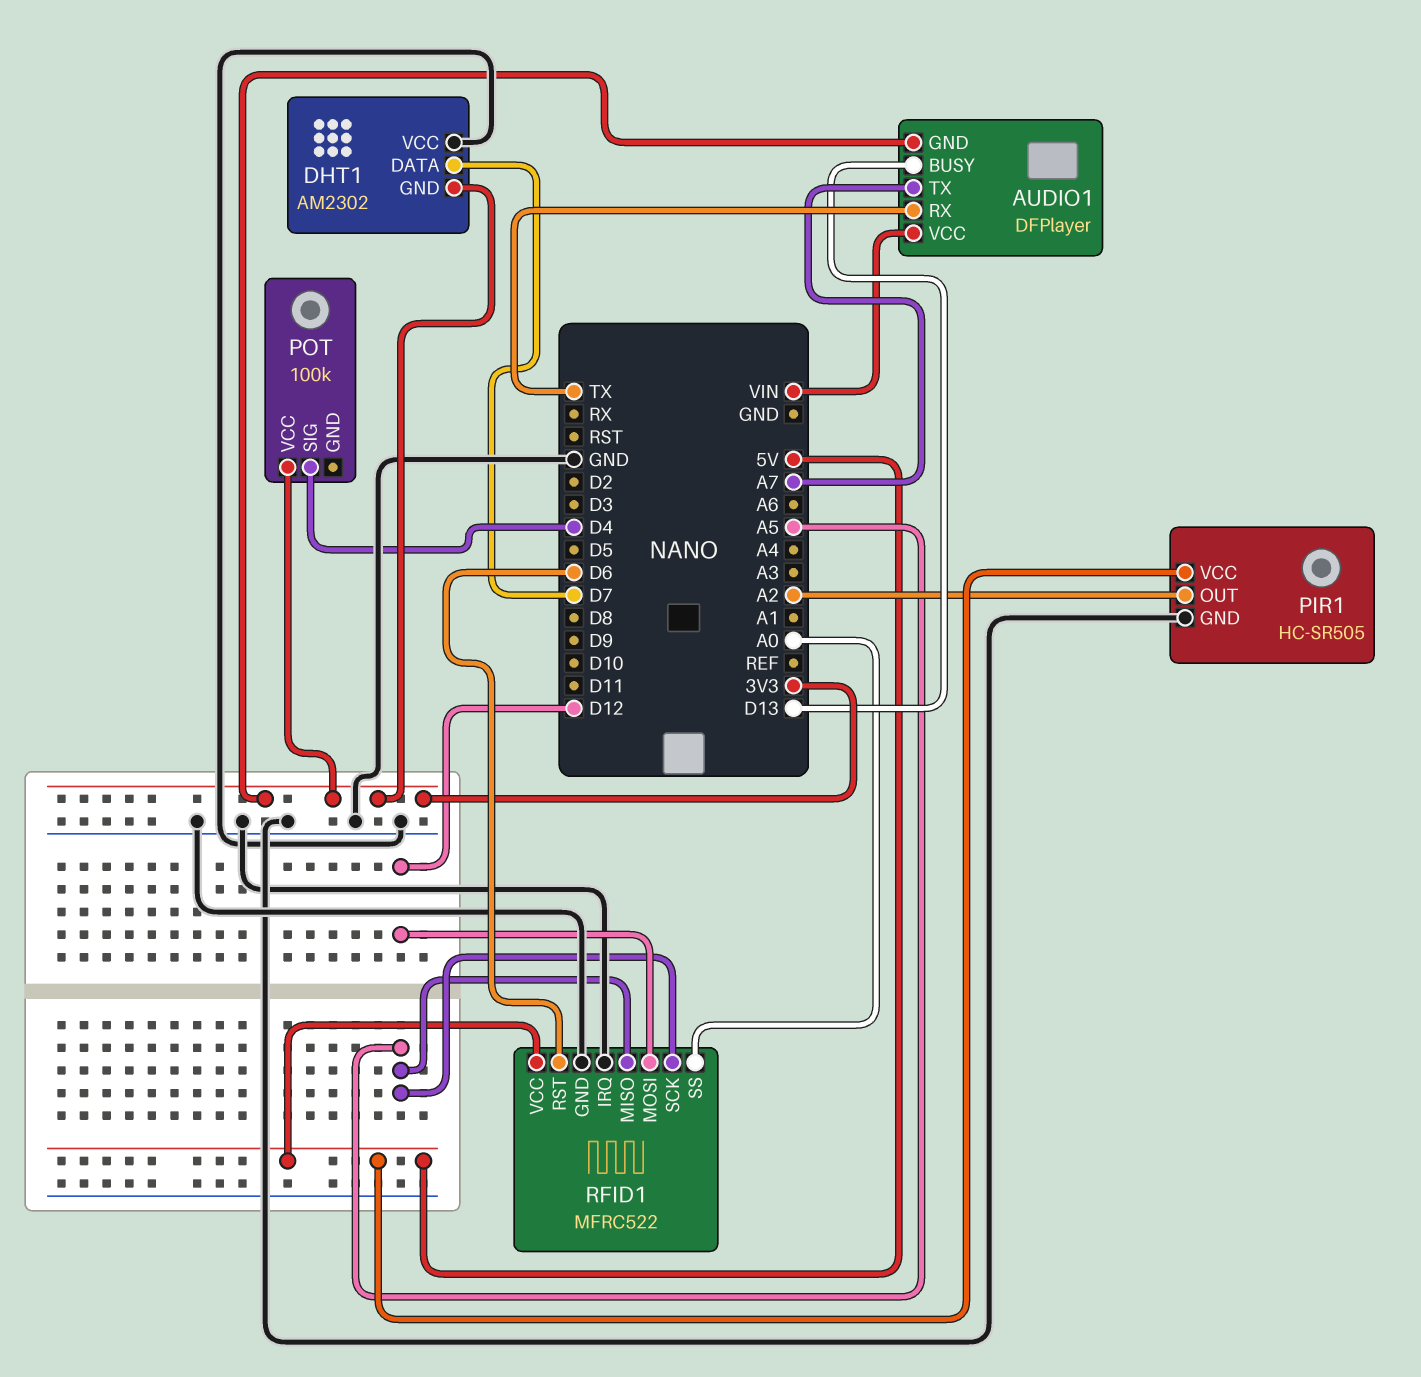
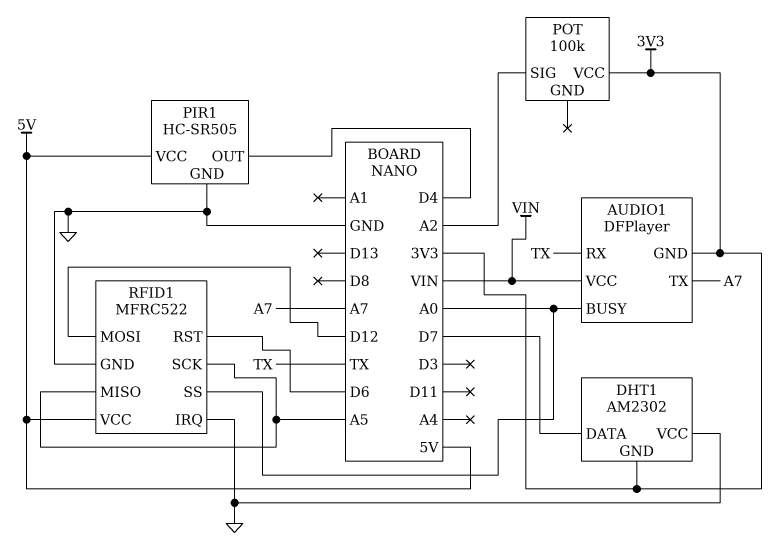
AUDIO1 pin BUSY: D13 -> A0
PIR1 pin OUT: A2 -> D4
POT pin SIG: D4 -> A2

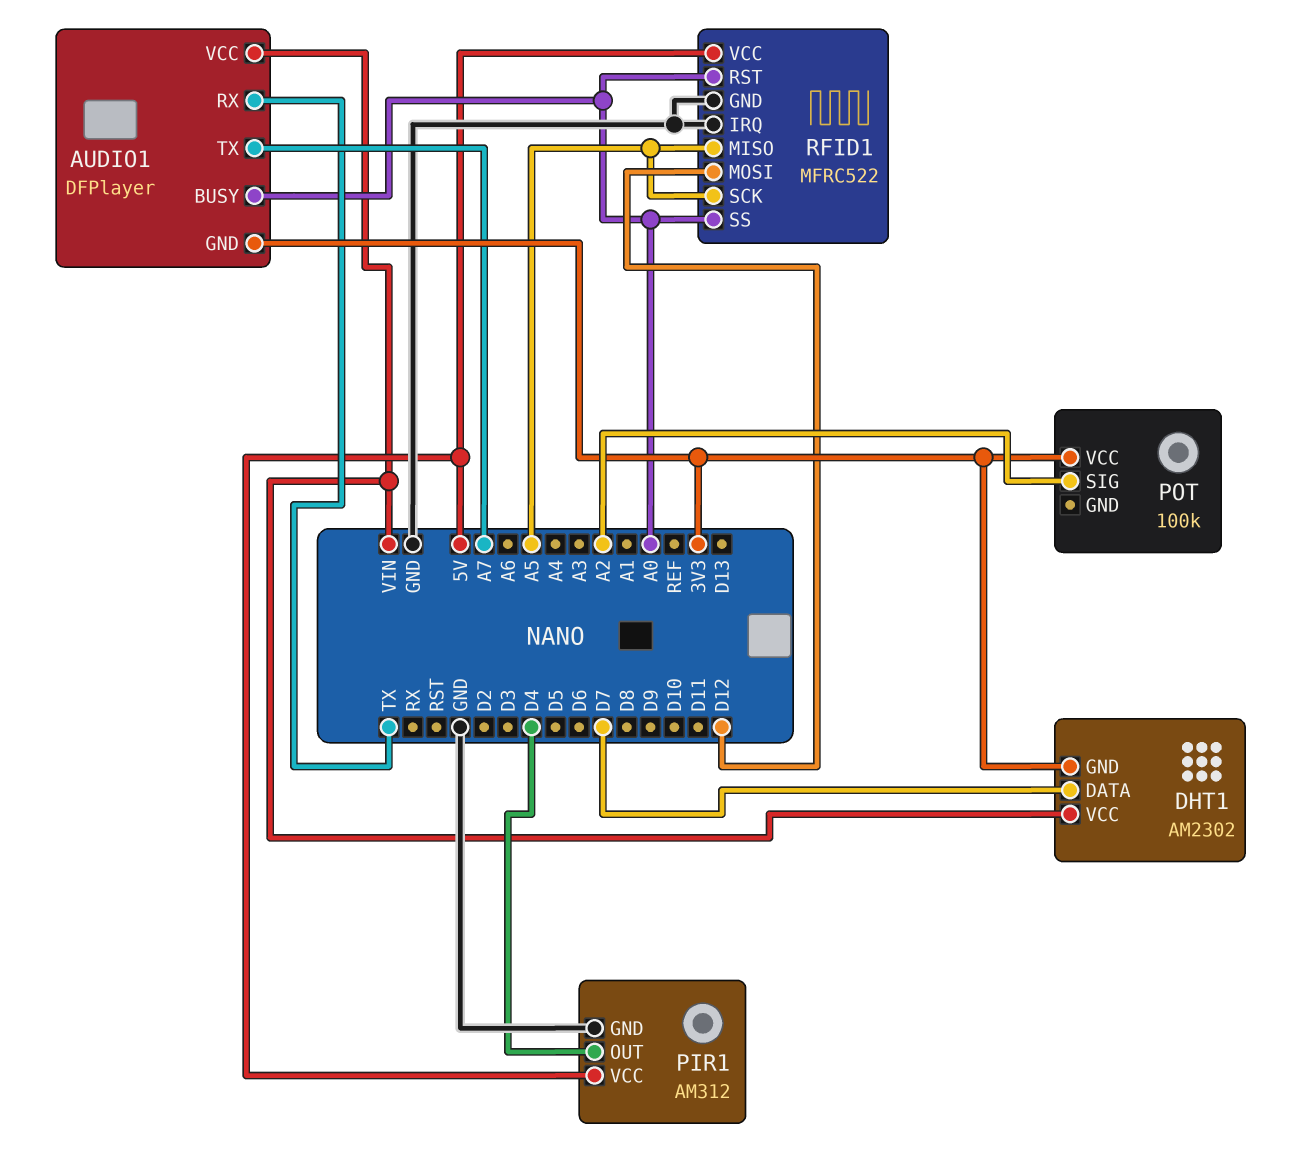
DHT1 pin VCC: GND -> VIN
PIR1: HC-SR505 -> AM312
RFID1 pin RST: D6 -> A0

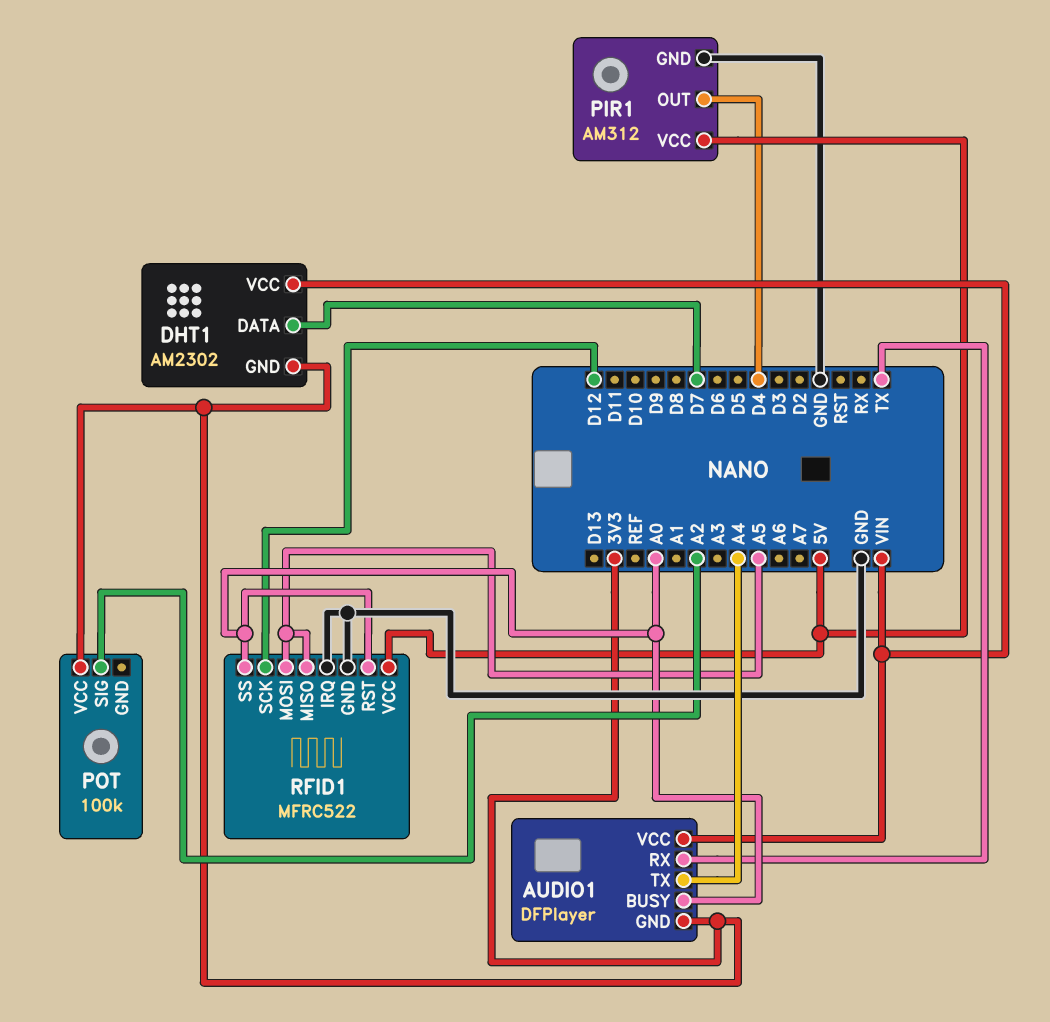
AUDIO1 pin TX: A7 -> A4
RFID1 pin MOSI: D12 -> A5
RFID1 pin SCK: A5 -> D12

